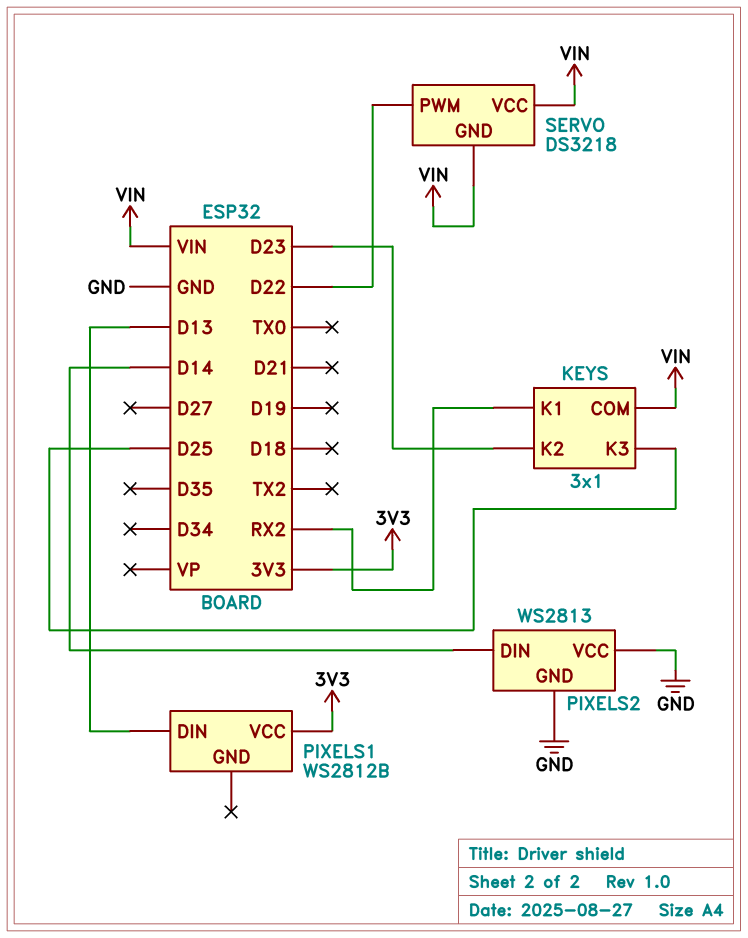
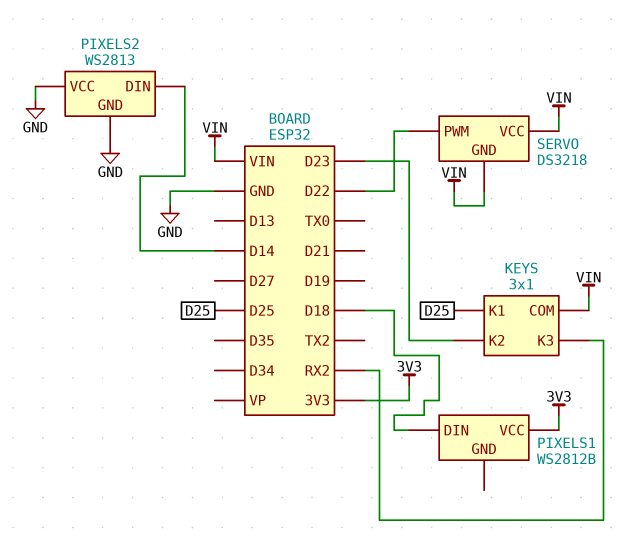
KEYS pin K1: RX2 -> D25
KEYS pin K3: D25 -> RX2
PIXELS1 pin DIN: D13 -> D18

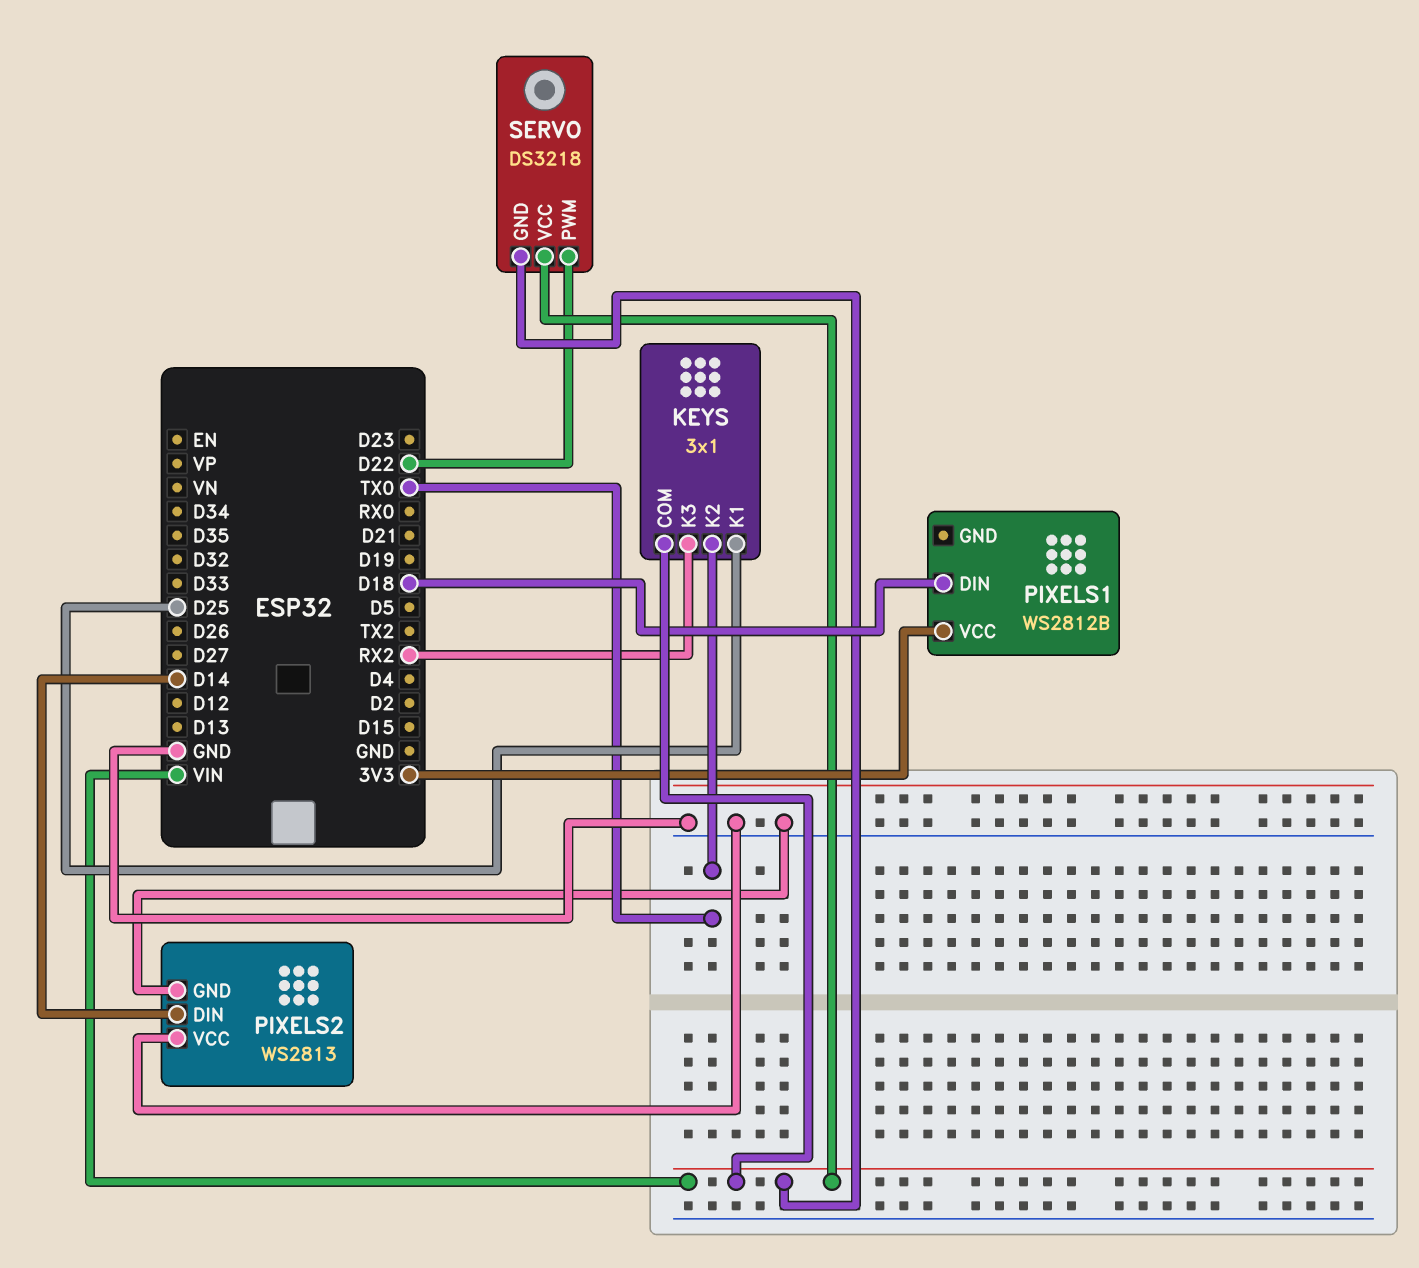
KEYS pin K2: D23 -> TX0

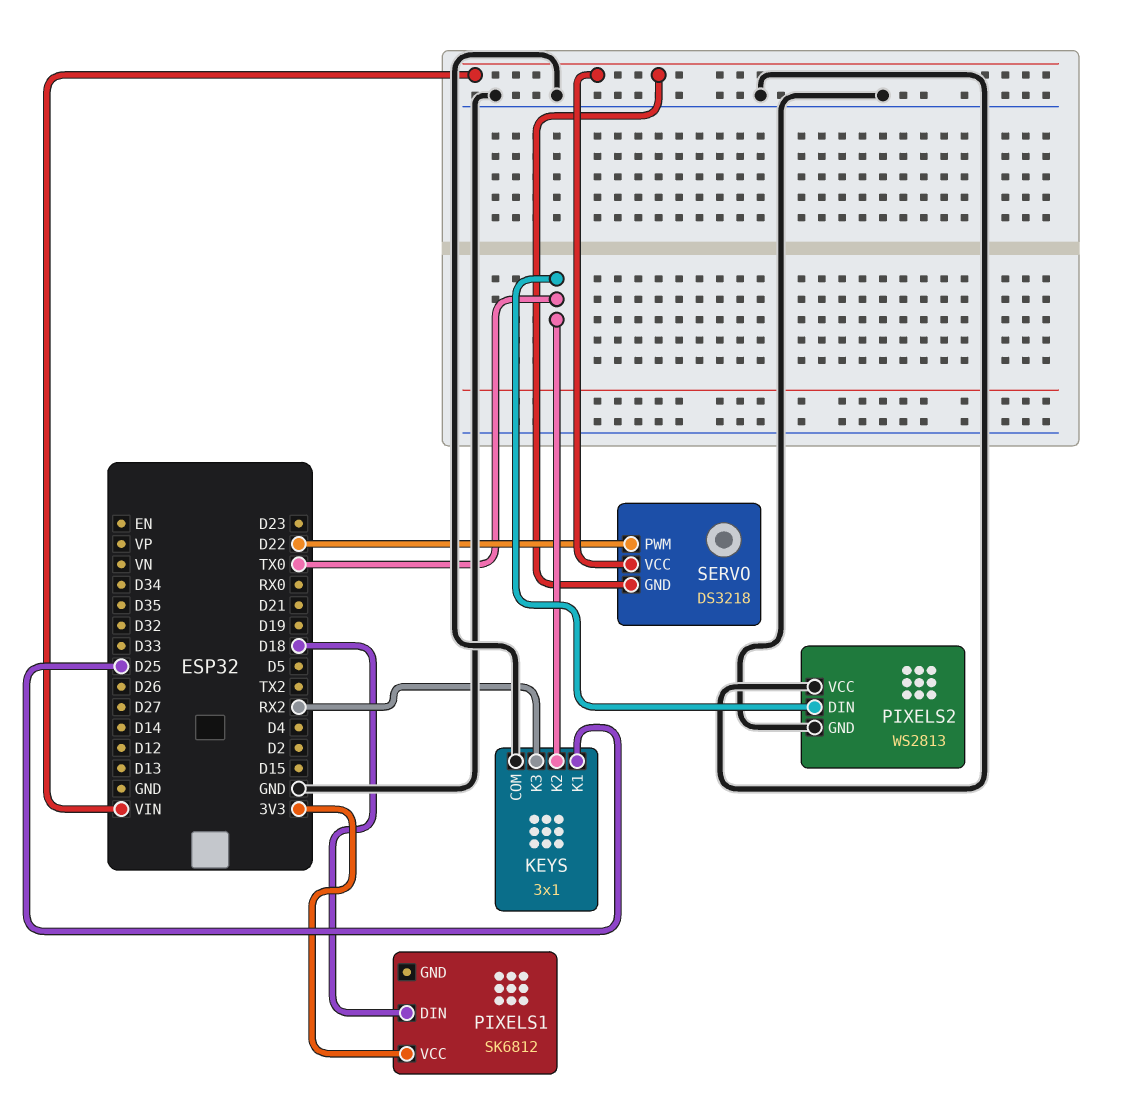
KEYS pin COM: VIN -> GND
PIXELS1: WS2812B -> SK6812
PIXELS2 pin DIN: D14 -> TX0

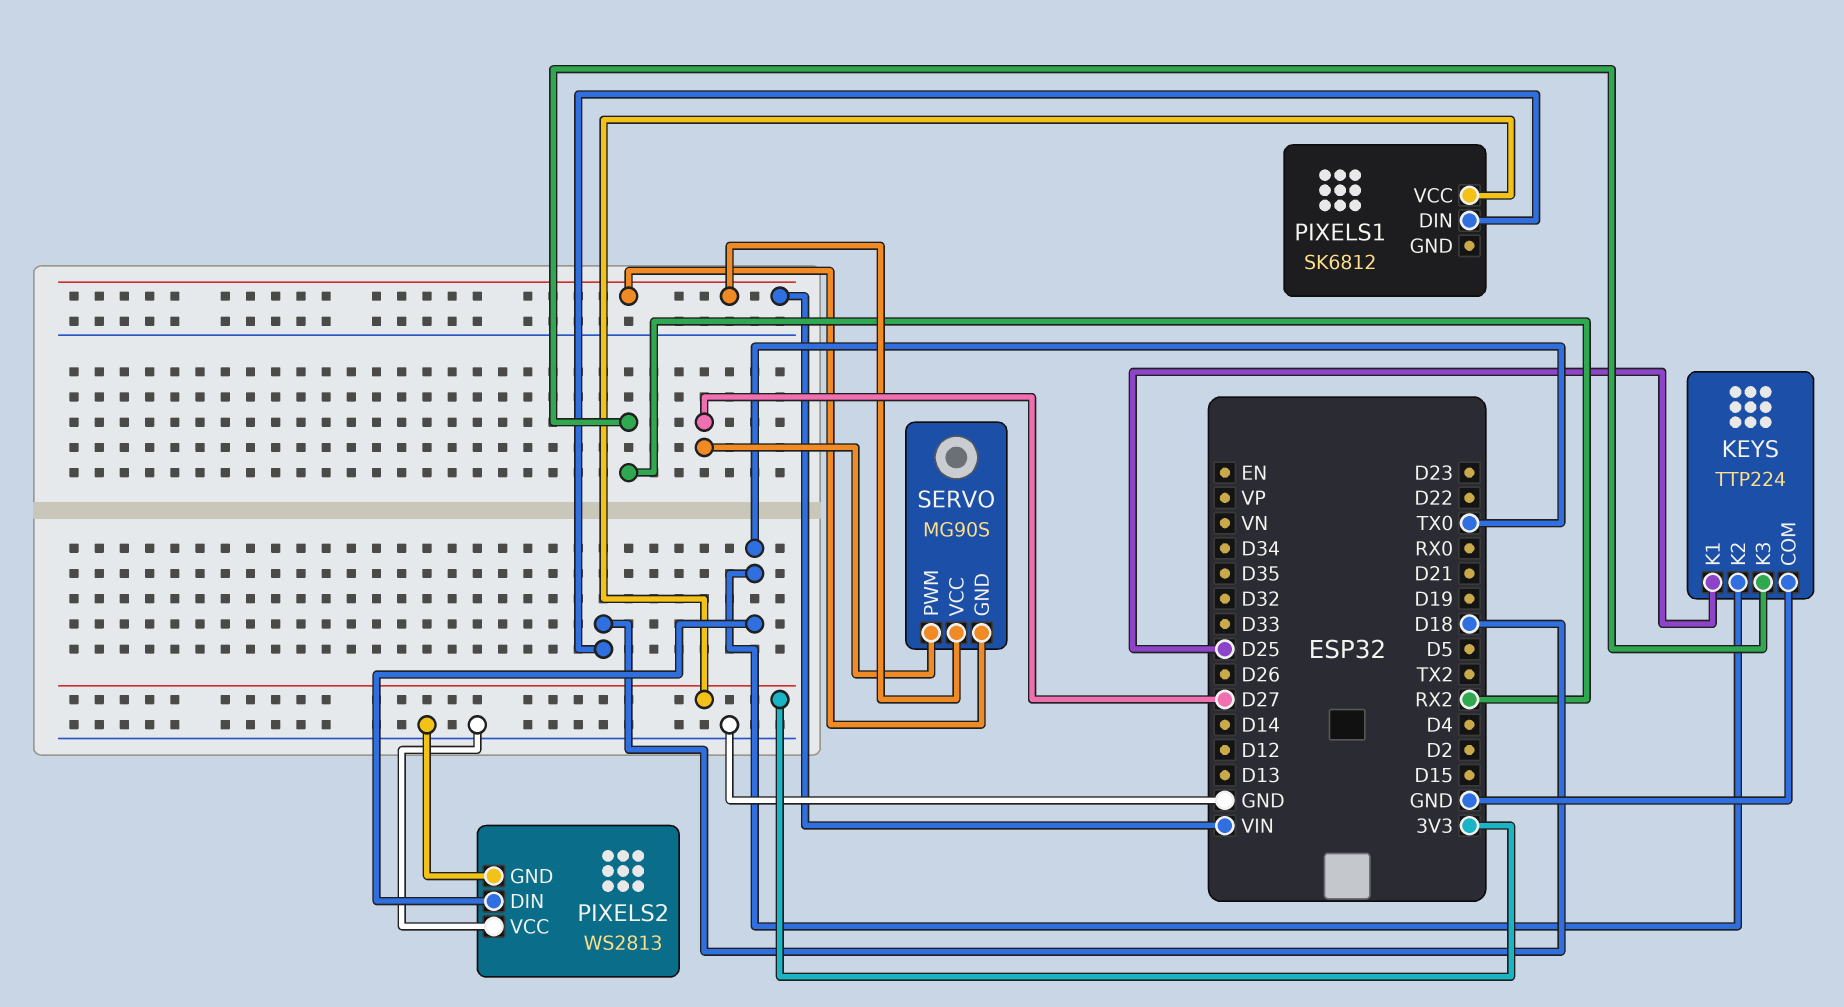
KEYS: 3x1 -> TTP224
SERVO: DS3218 -> MG90S
SERVO pin PWM: D22 -> D27

